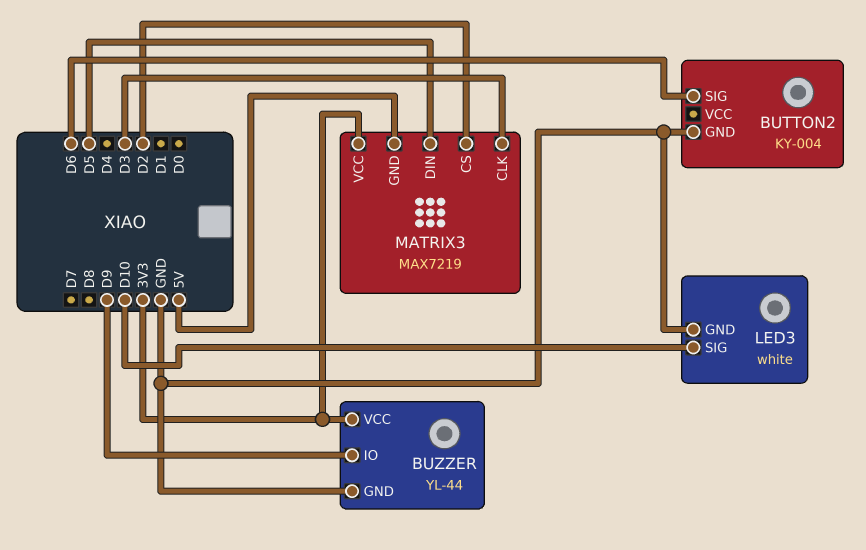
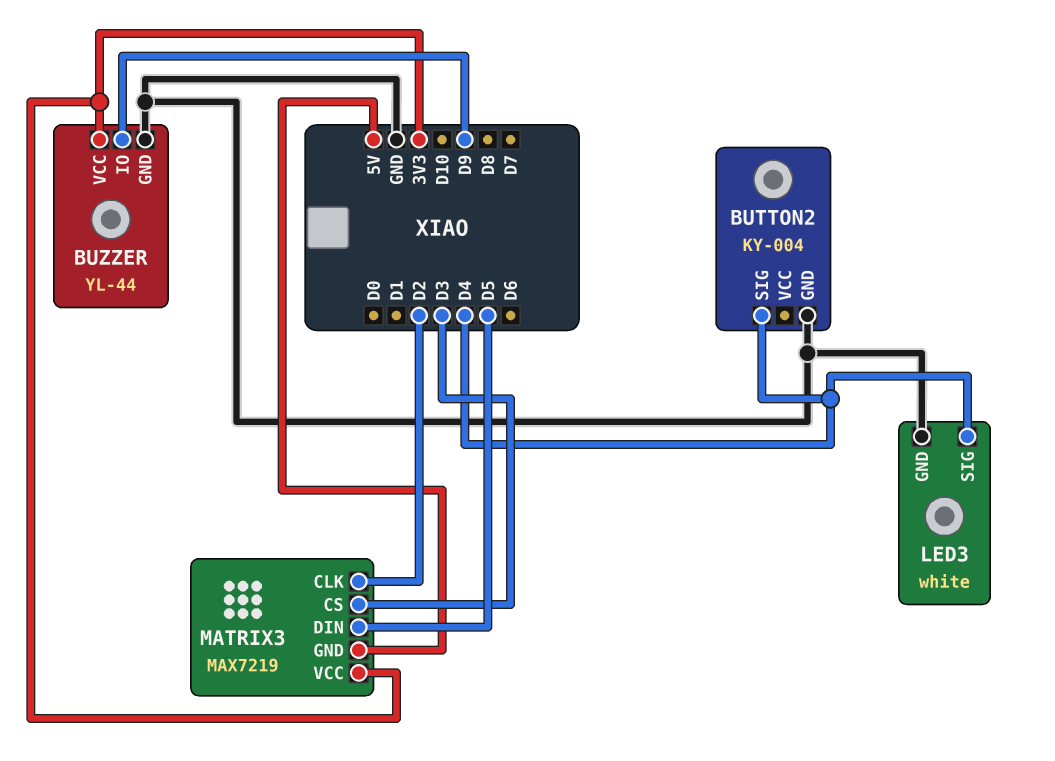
BUTTON2 pin SIG: D6 -> D4
LED3 pin SIG: D10 -> D4
MATRIX3 pin CLK: D3 -> D2
MATRIX3 pin CS: D2 -> D3

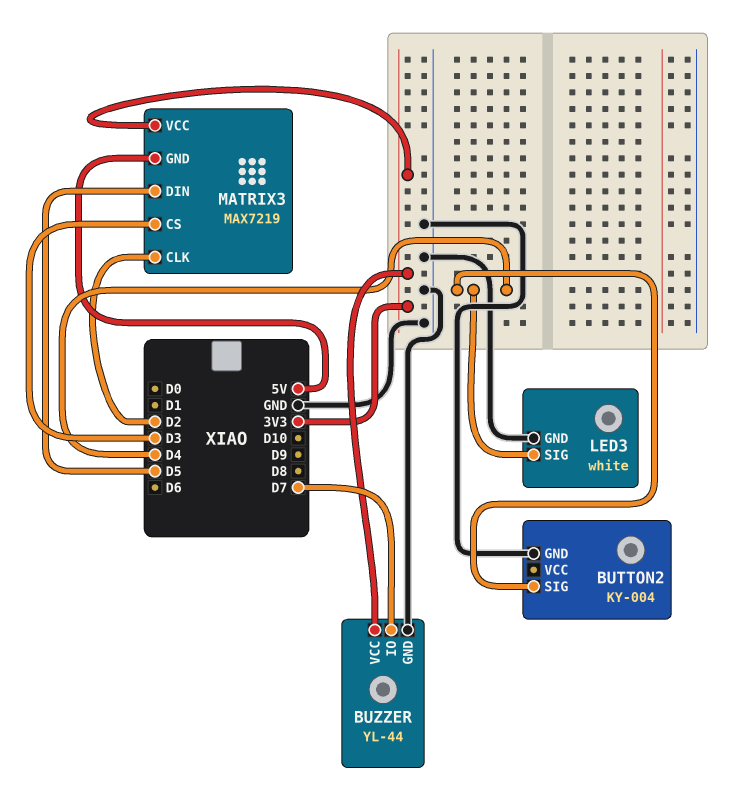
BUZZER pin IO: D9 -> D7

